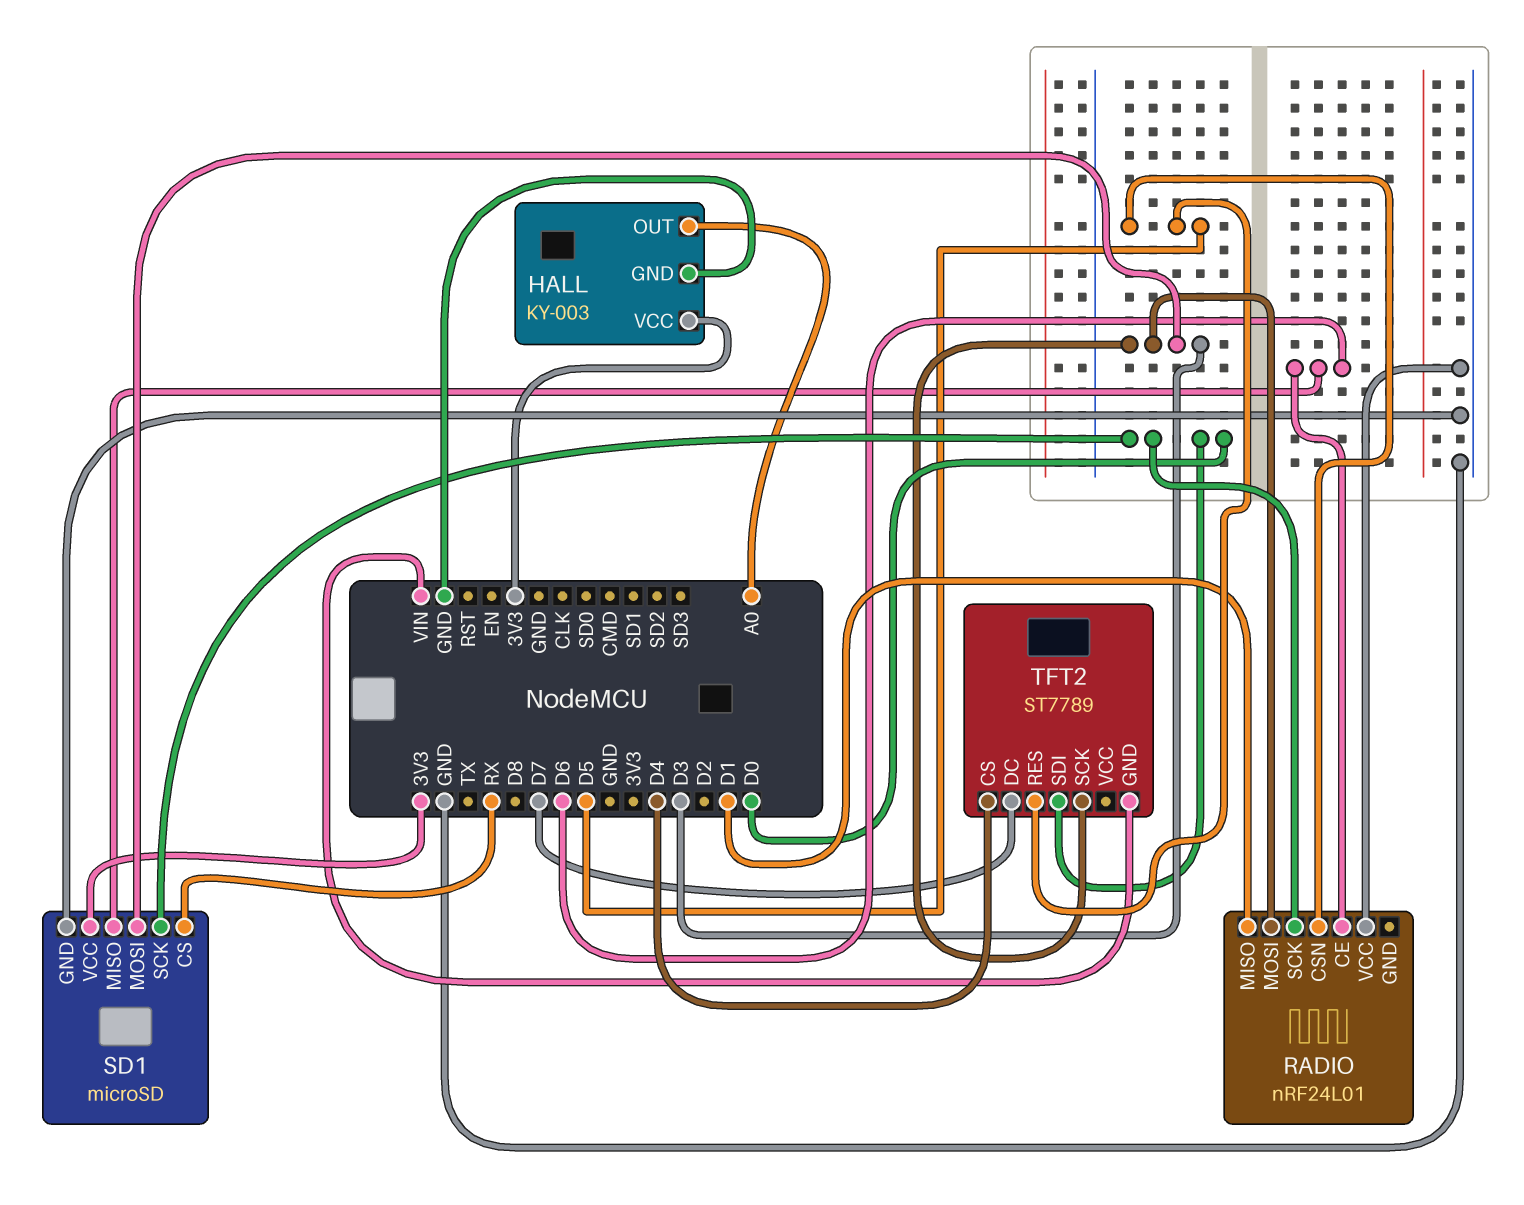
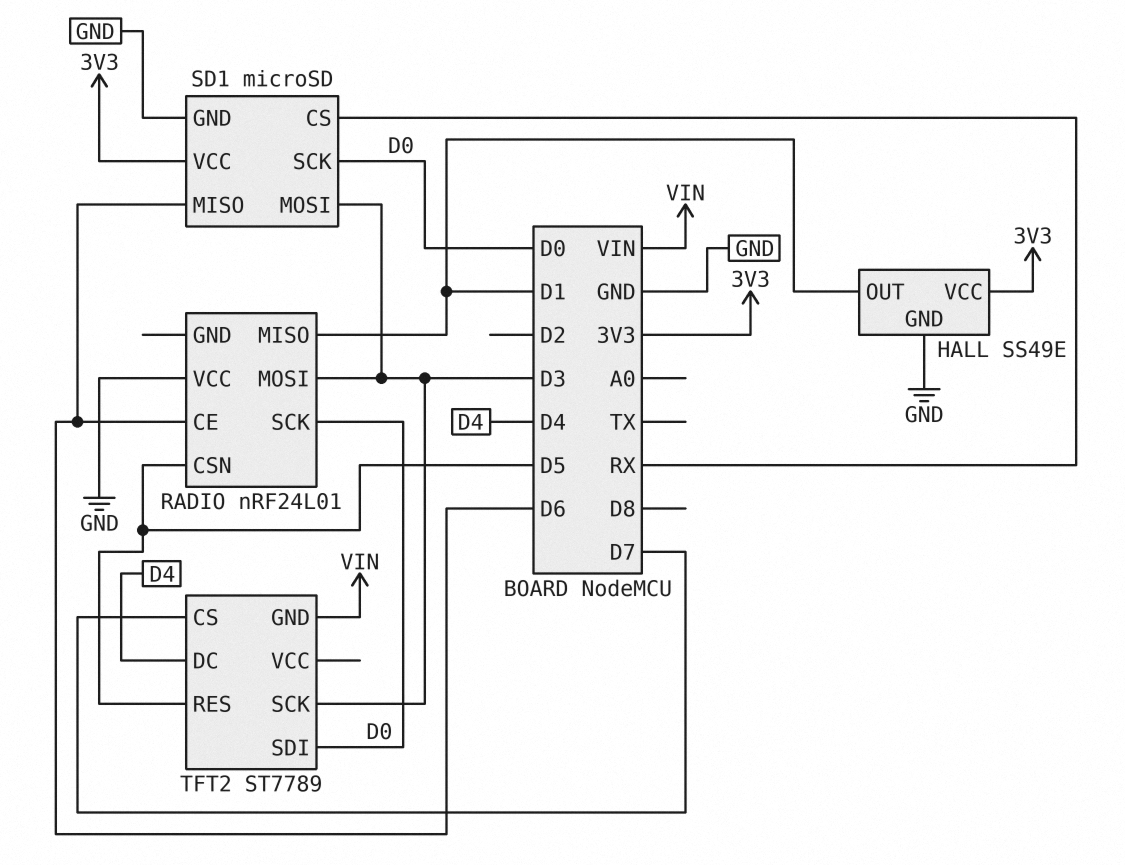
HALL: KY-003 -> SS49E
HALL pin OUT: A0 -> D1
TFT2 pin CS: D4 -> D7
TFT2 pin DC: D7 -> D4

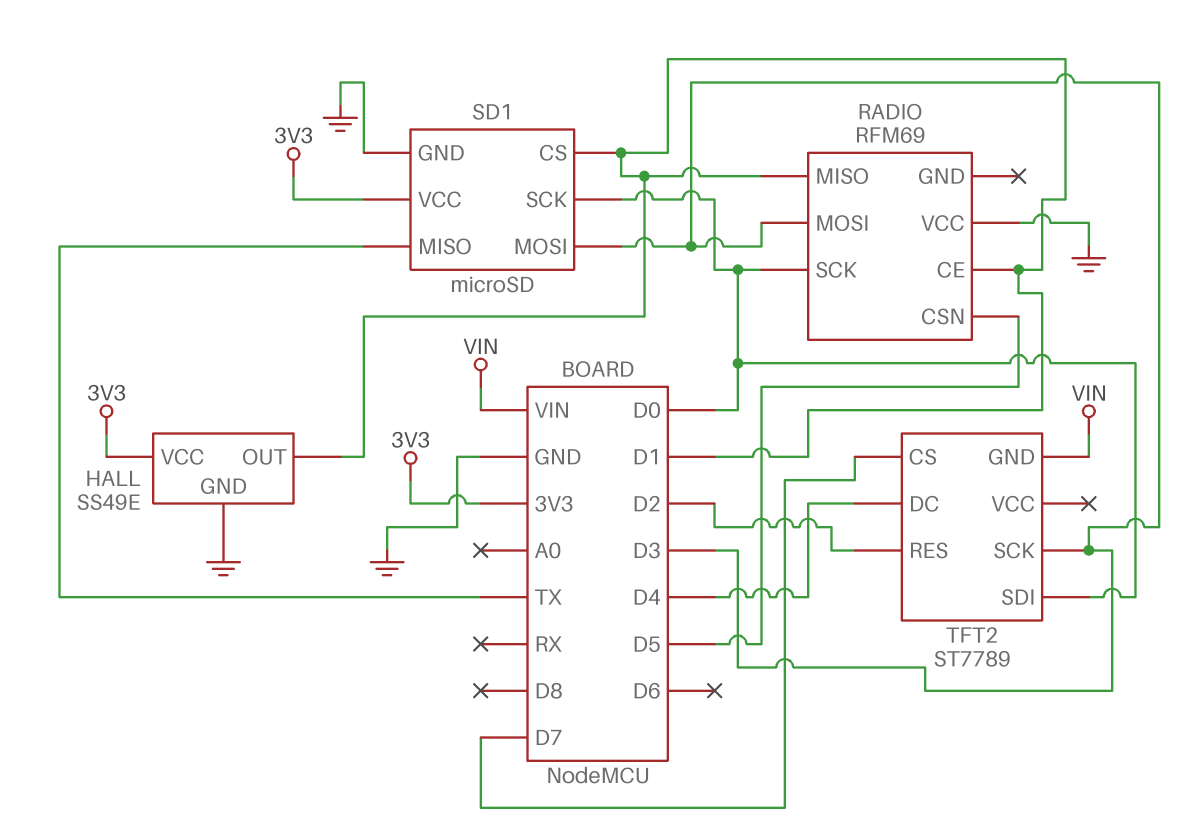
RADIO: nRF24L01 -> RFM69
RADIO pin CE: D6 -> D1
SD1 pin CS: RX -> D1
SD1 pin MISO: D6 -> TX
TFT2 pin RES: D5 -> D2

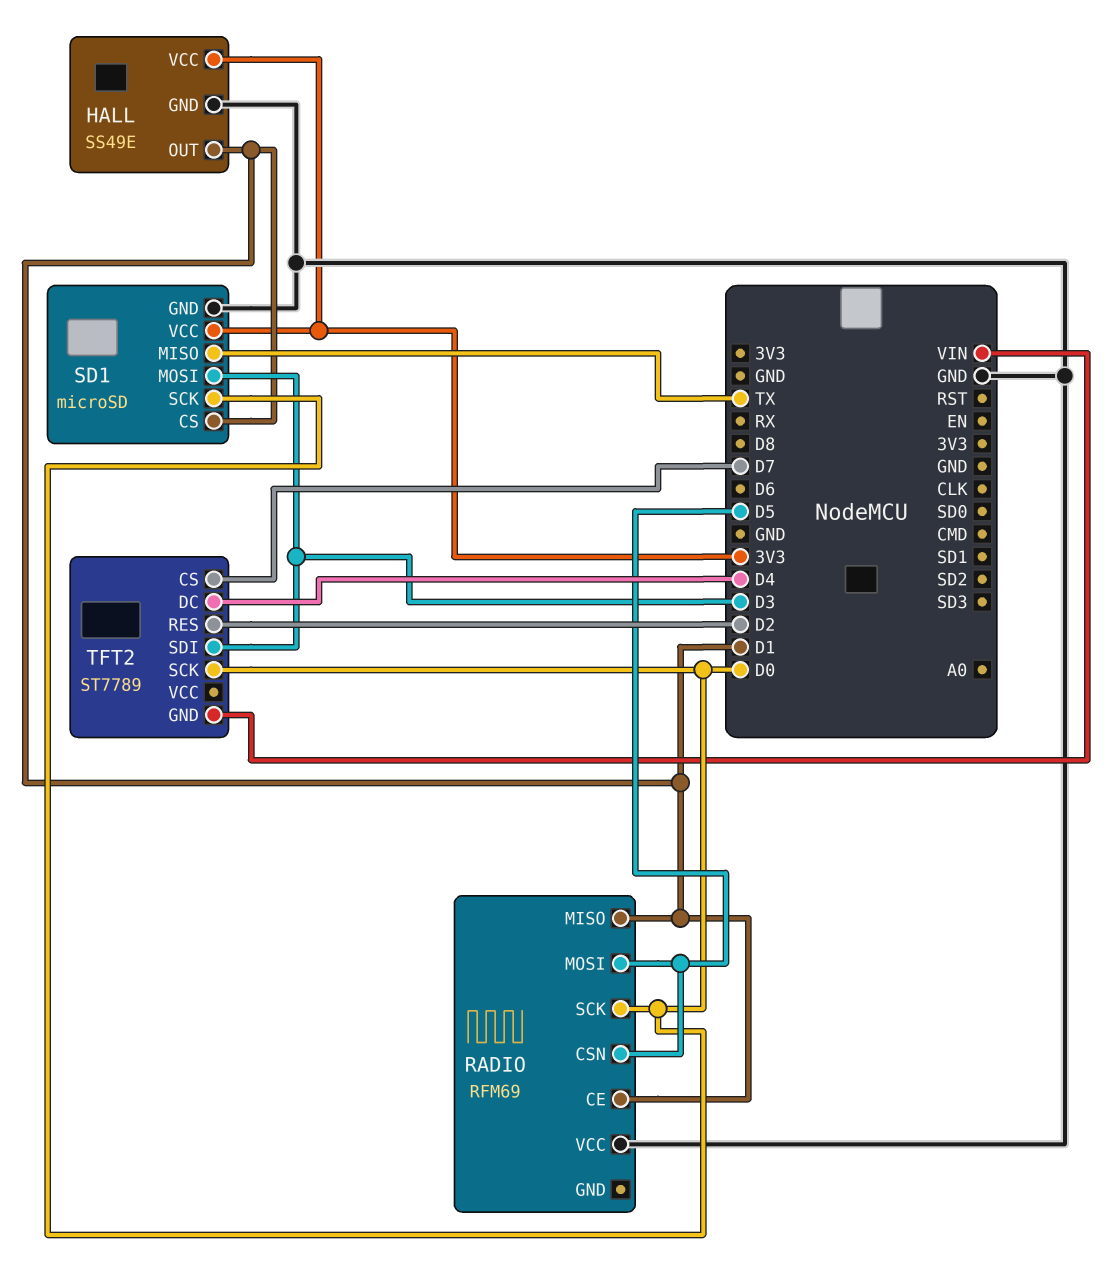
RADIO pin MOSI: D3 -> D5
TFT2 pin SCK: D3 -> D0
TFT2 pin SDI: D0 -> D3

